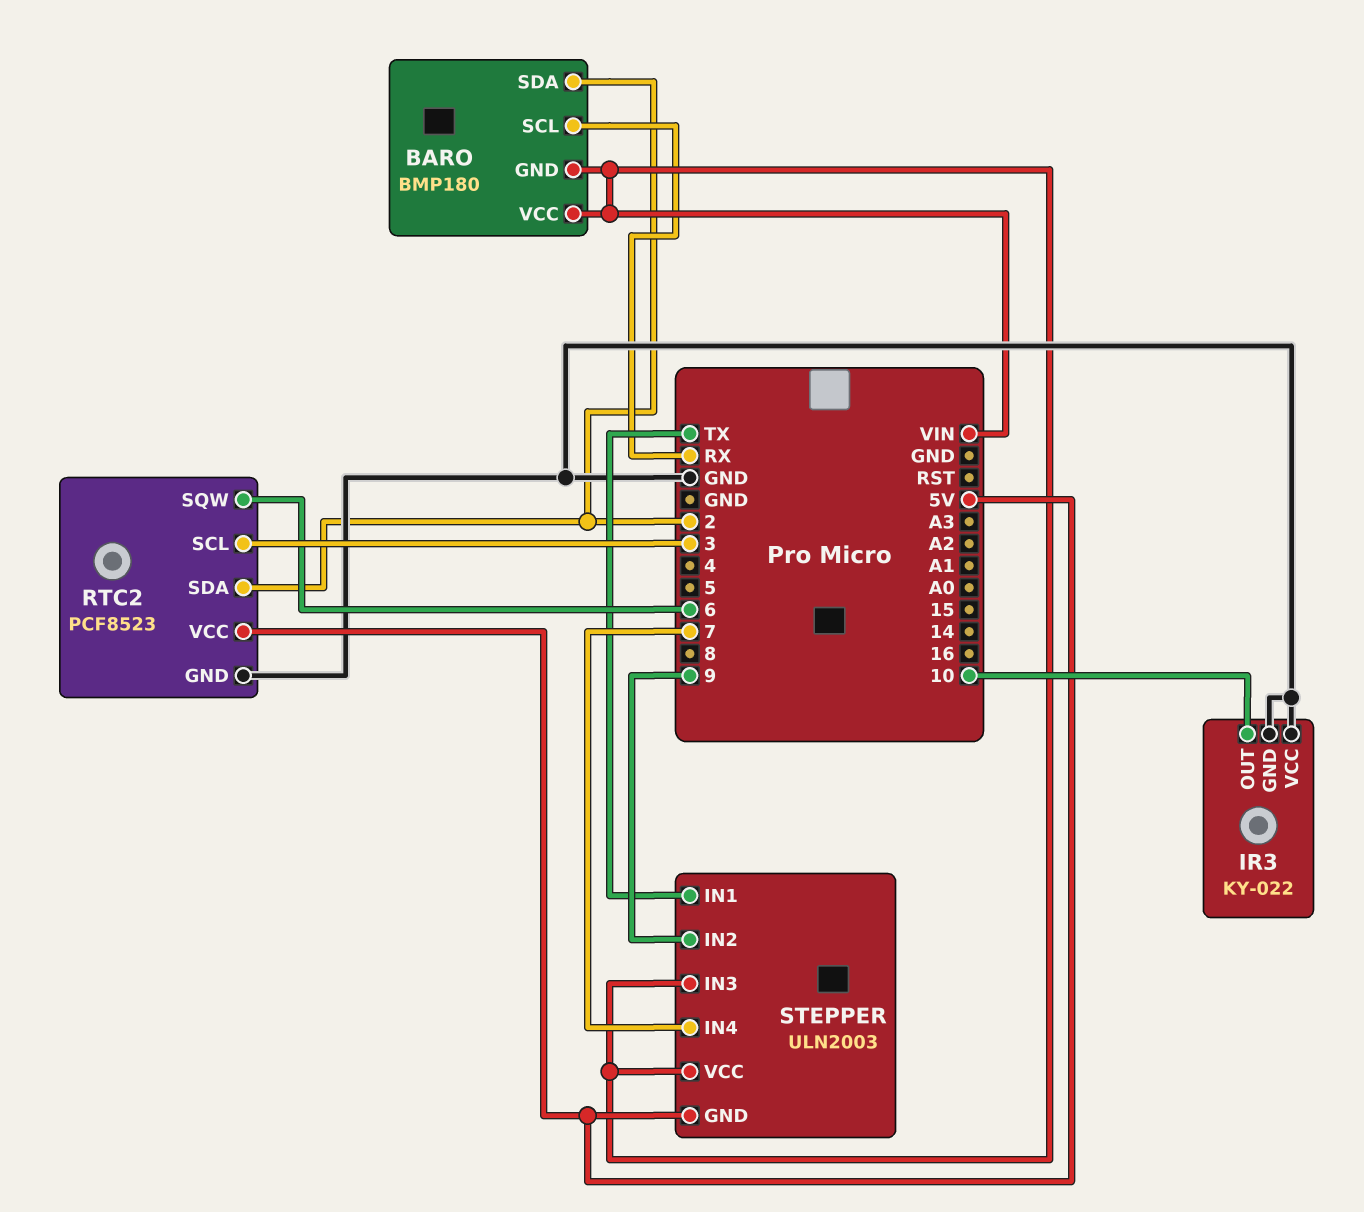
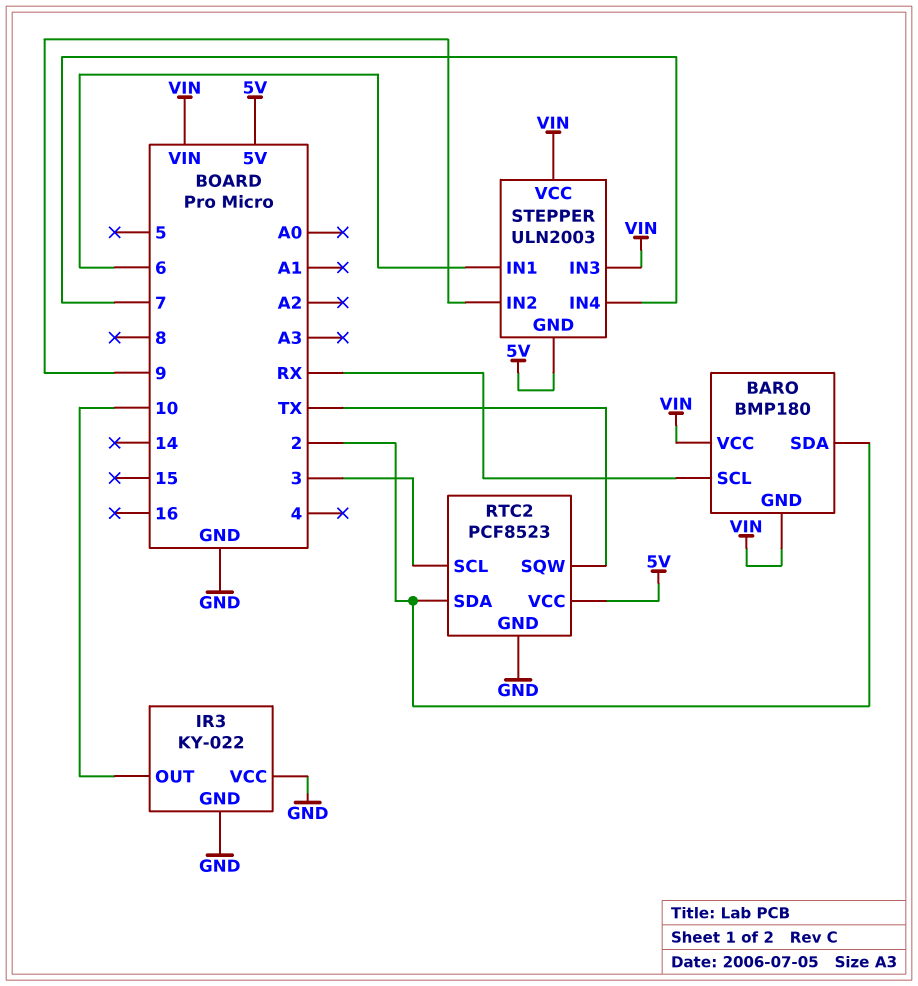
RTC2 pin SQW: 6 -> TX
STEPPER pin IN1: TX -> 6

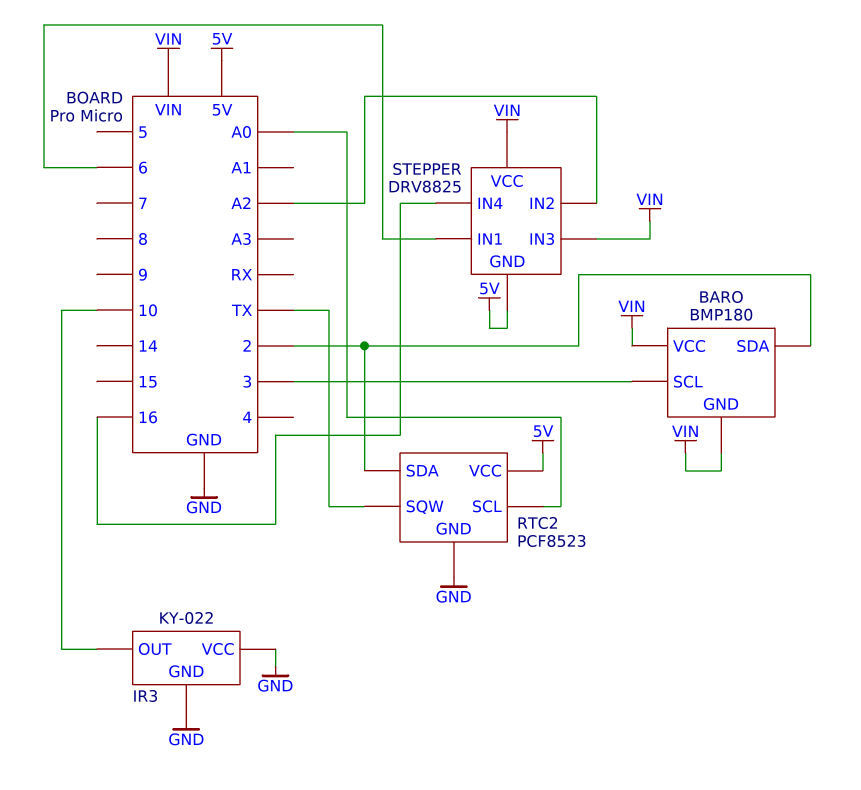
BARO pin SCL: RX -> 3
RTC2 pin SCL: 3 -> A0
STEPPER: ULN2003 -> DRV8825
STEPPER pin IN2: 9 -> A2
STEPPER pin IN4: 7 -> 16

